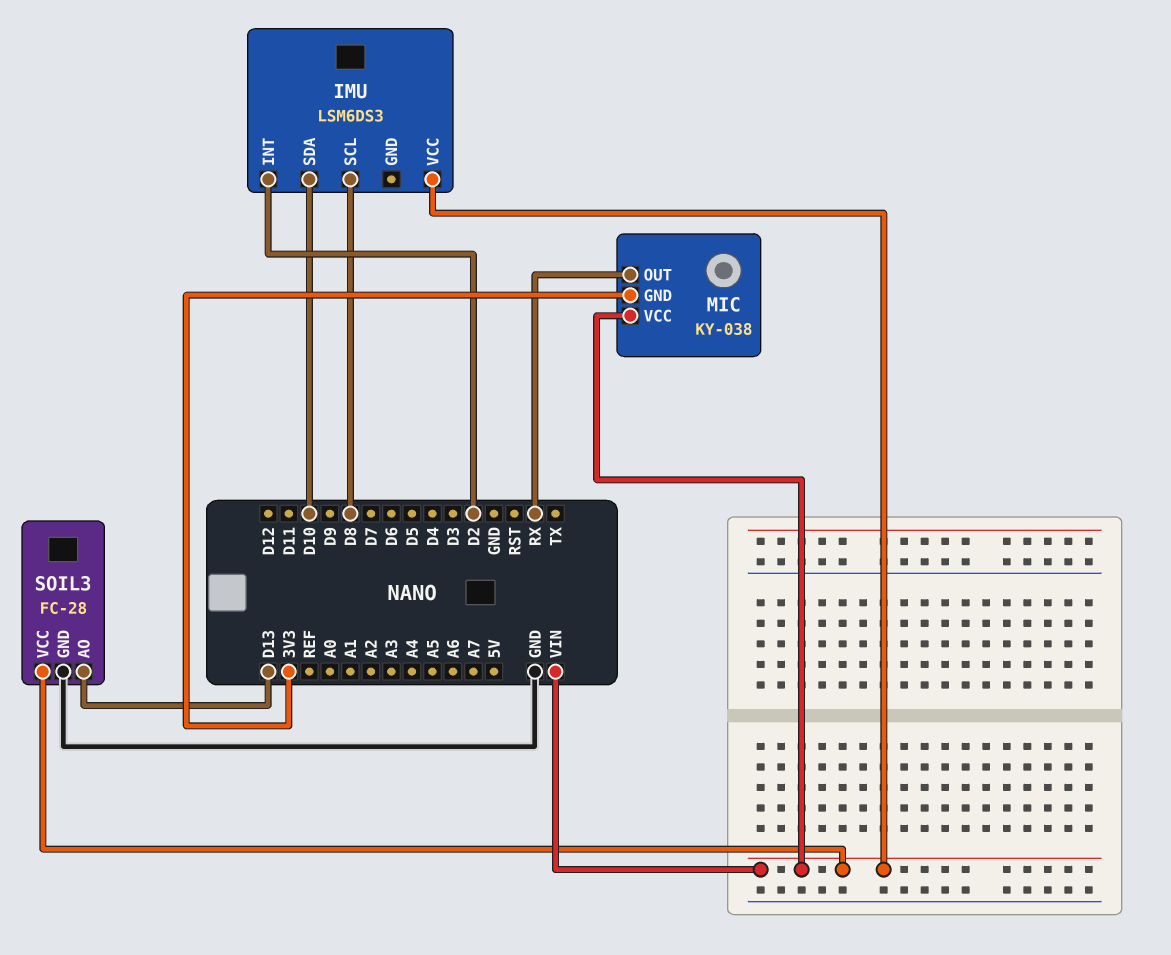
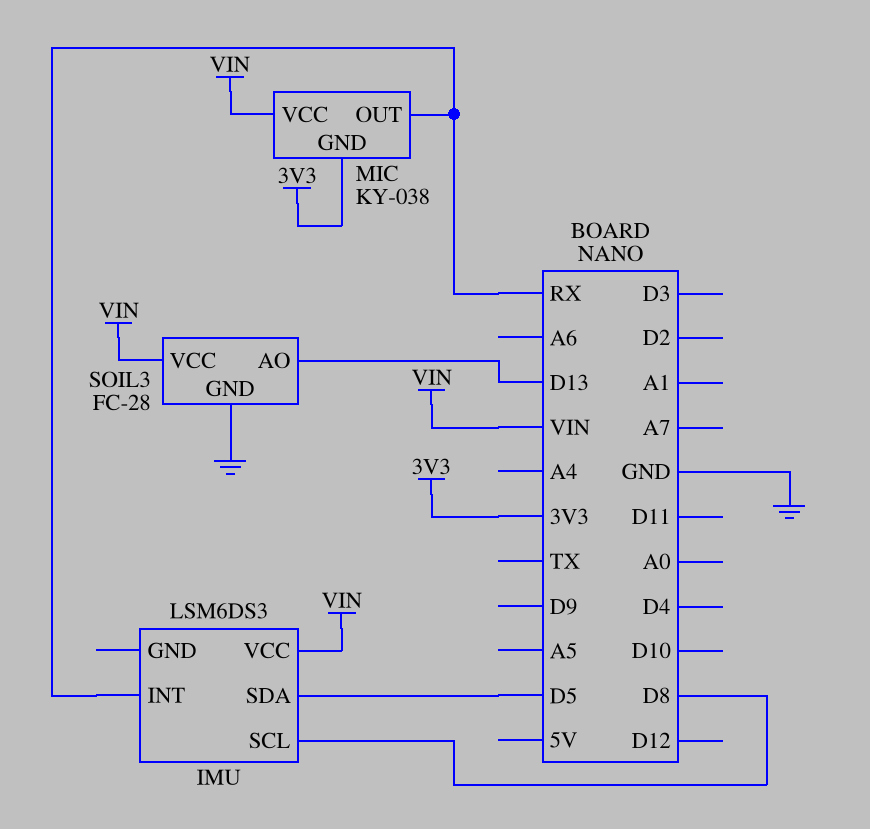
IMU pin INT: D2 -> RX
IMU pin SDA: D10 -> D5

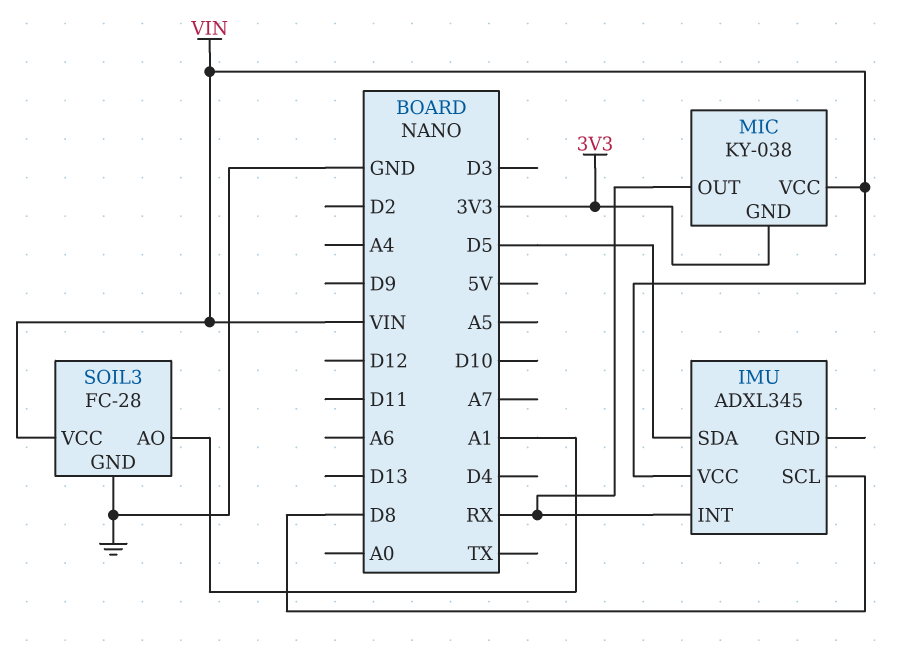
IMU: LSM6DS3 -> ADXL345
SOIL3 pin AO: D13 -> A1

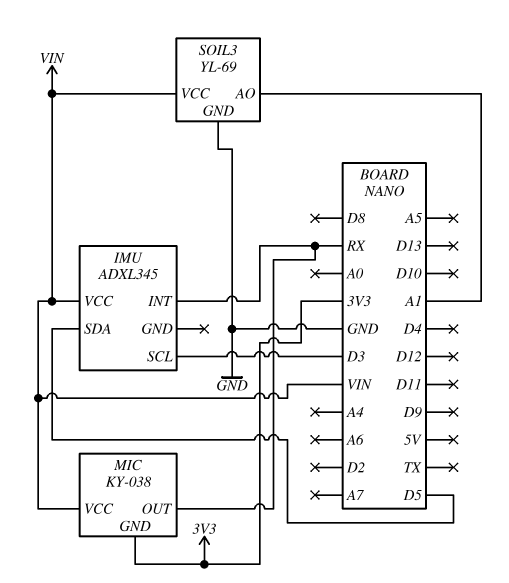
IMU pin SCL: D8 -> D3
SOIL3: FC-28 -> YL-69

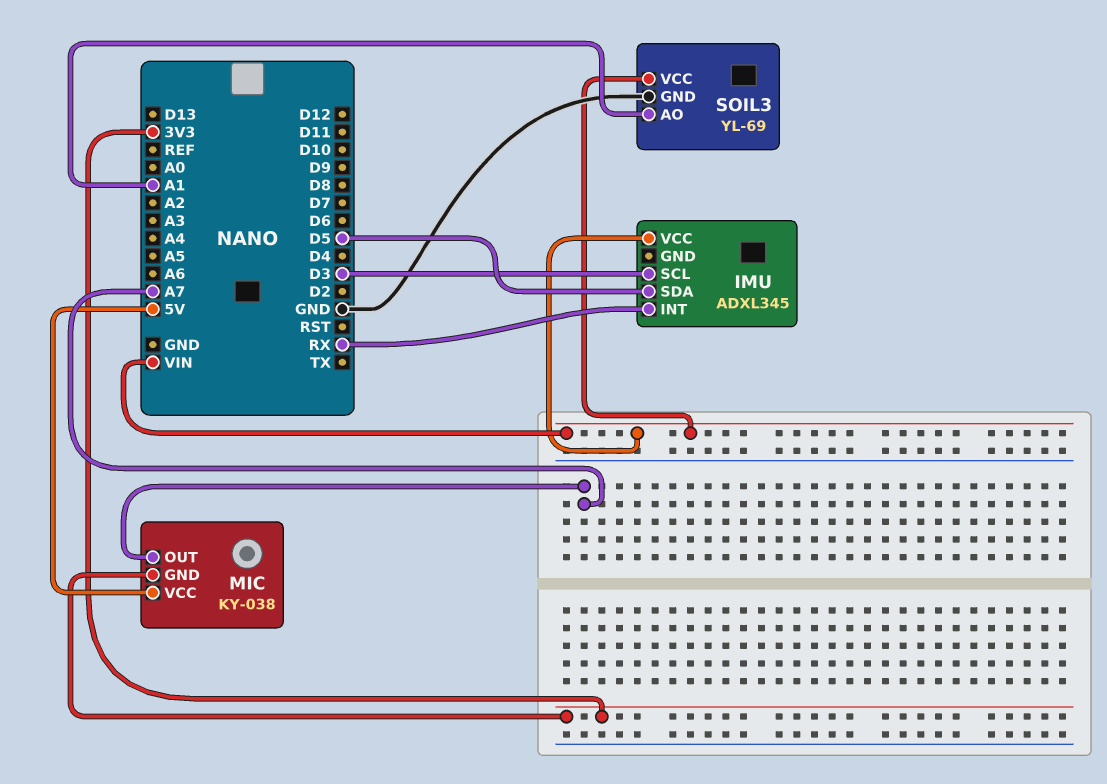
MIC pin OUT: RX -> A7
MIC pin VCC: VIN -> 5V

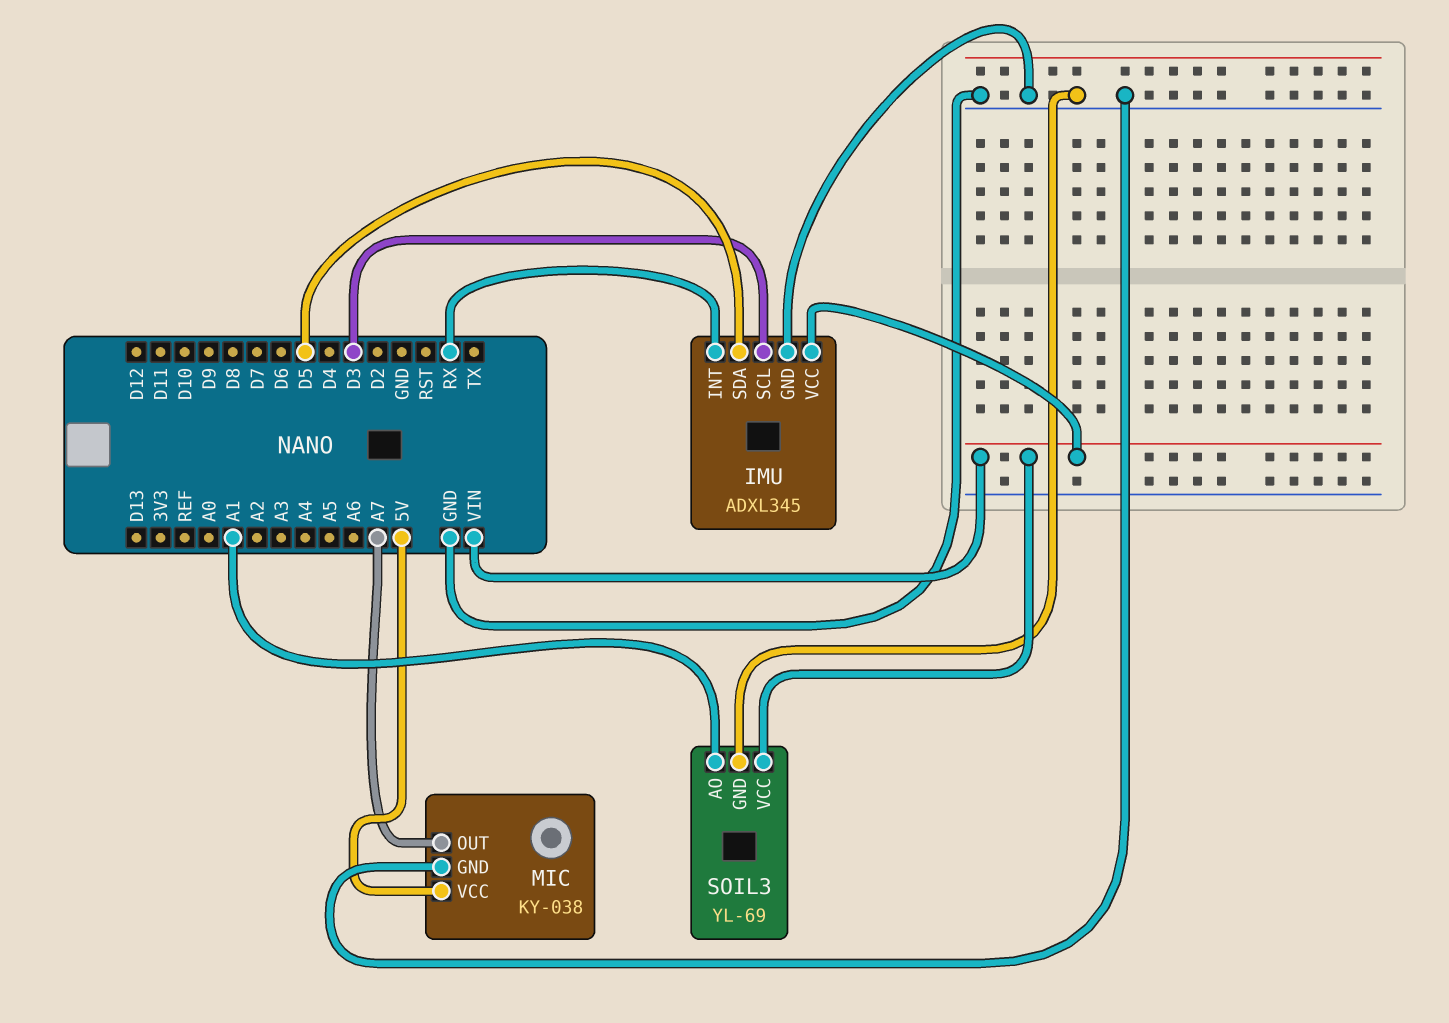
IMU pin GND: none -> GND
MIC pin GND: 3V3 -> GND

